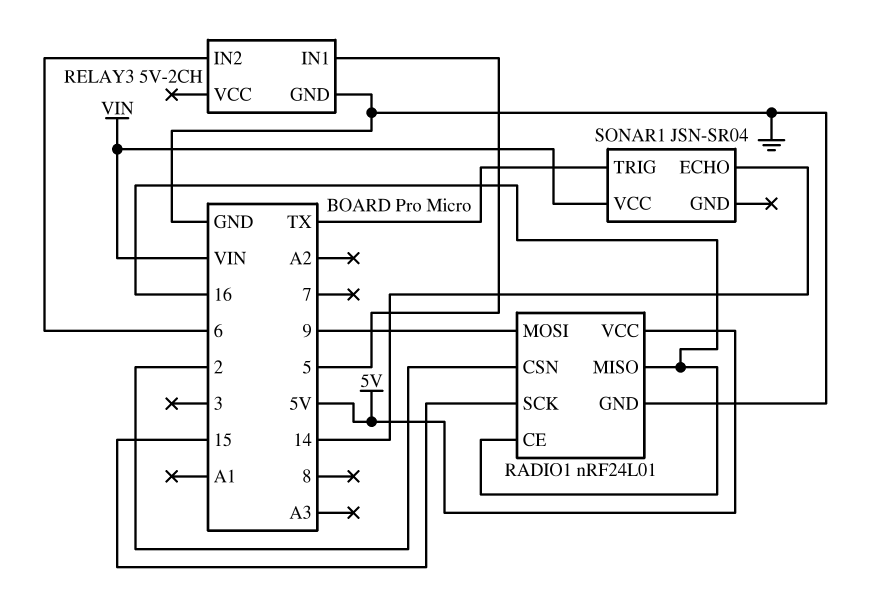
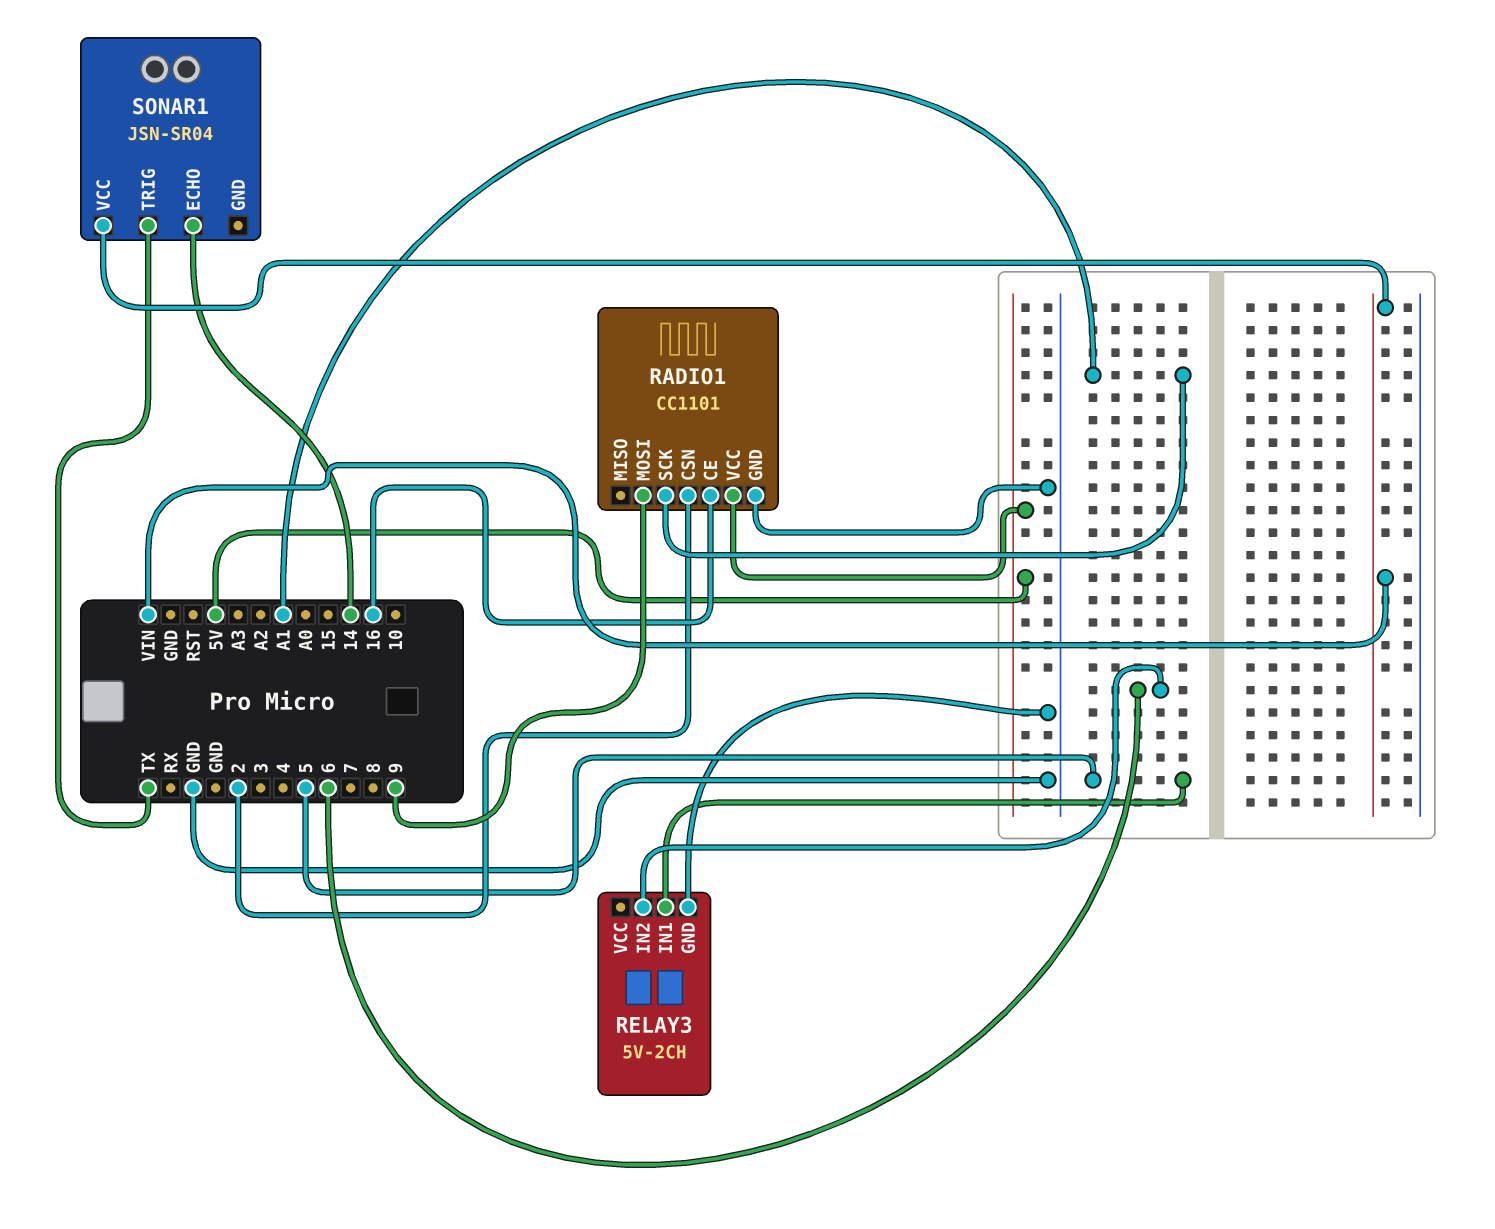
RADIO1: nRF24L01 -> CC1101
RADIO1 pin MISO: 16 -> none
RADIO1 pin SCK: 15 -> A1

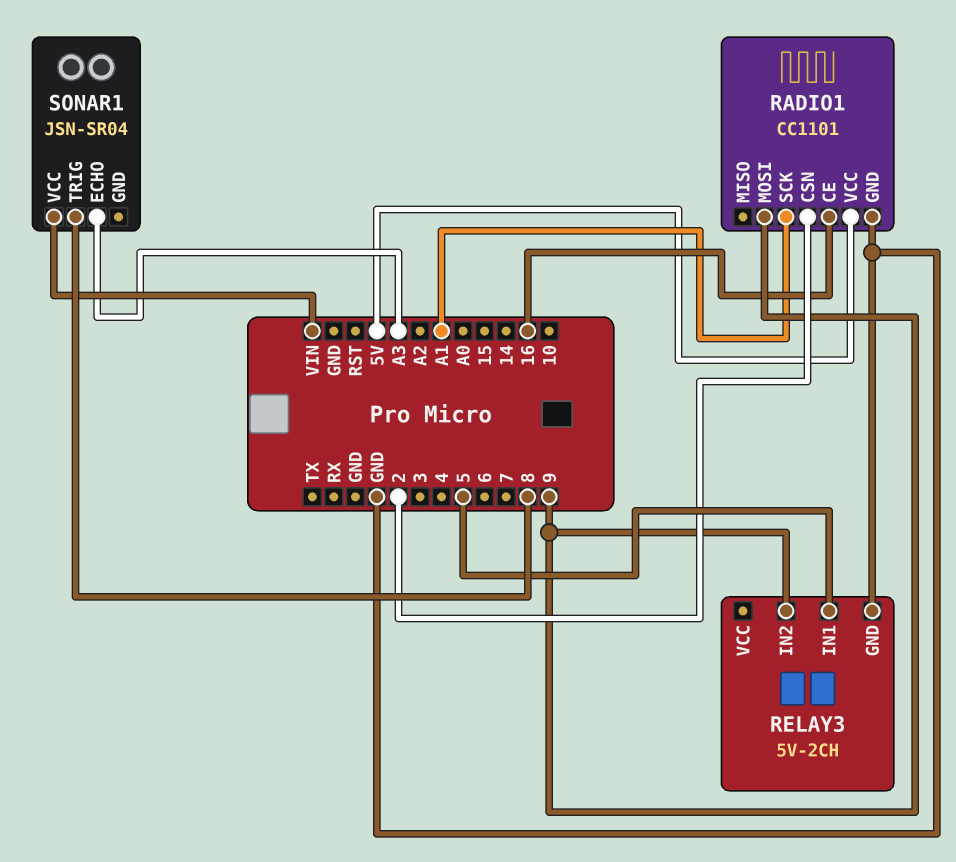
RELAY3 pin IN2: 6 -> 9
SONAR1 pin ECHO: 14 -> A3
SONAR1 pin TRIG: TX -> 8

